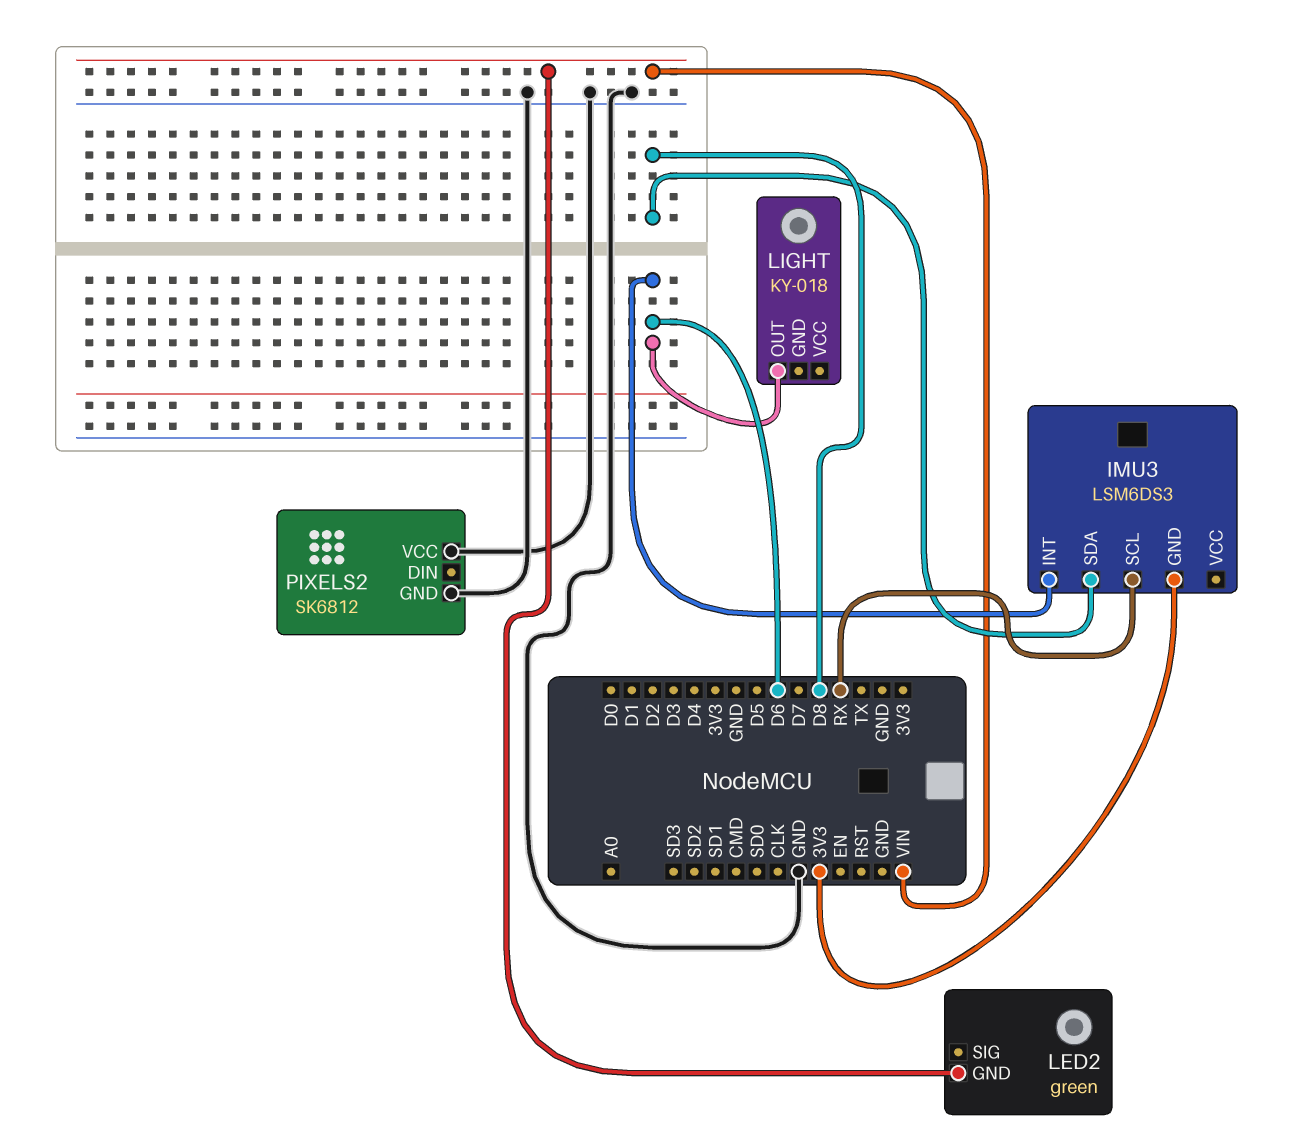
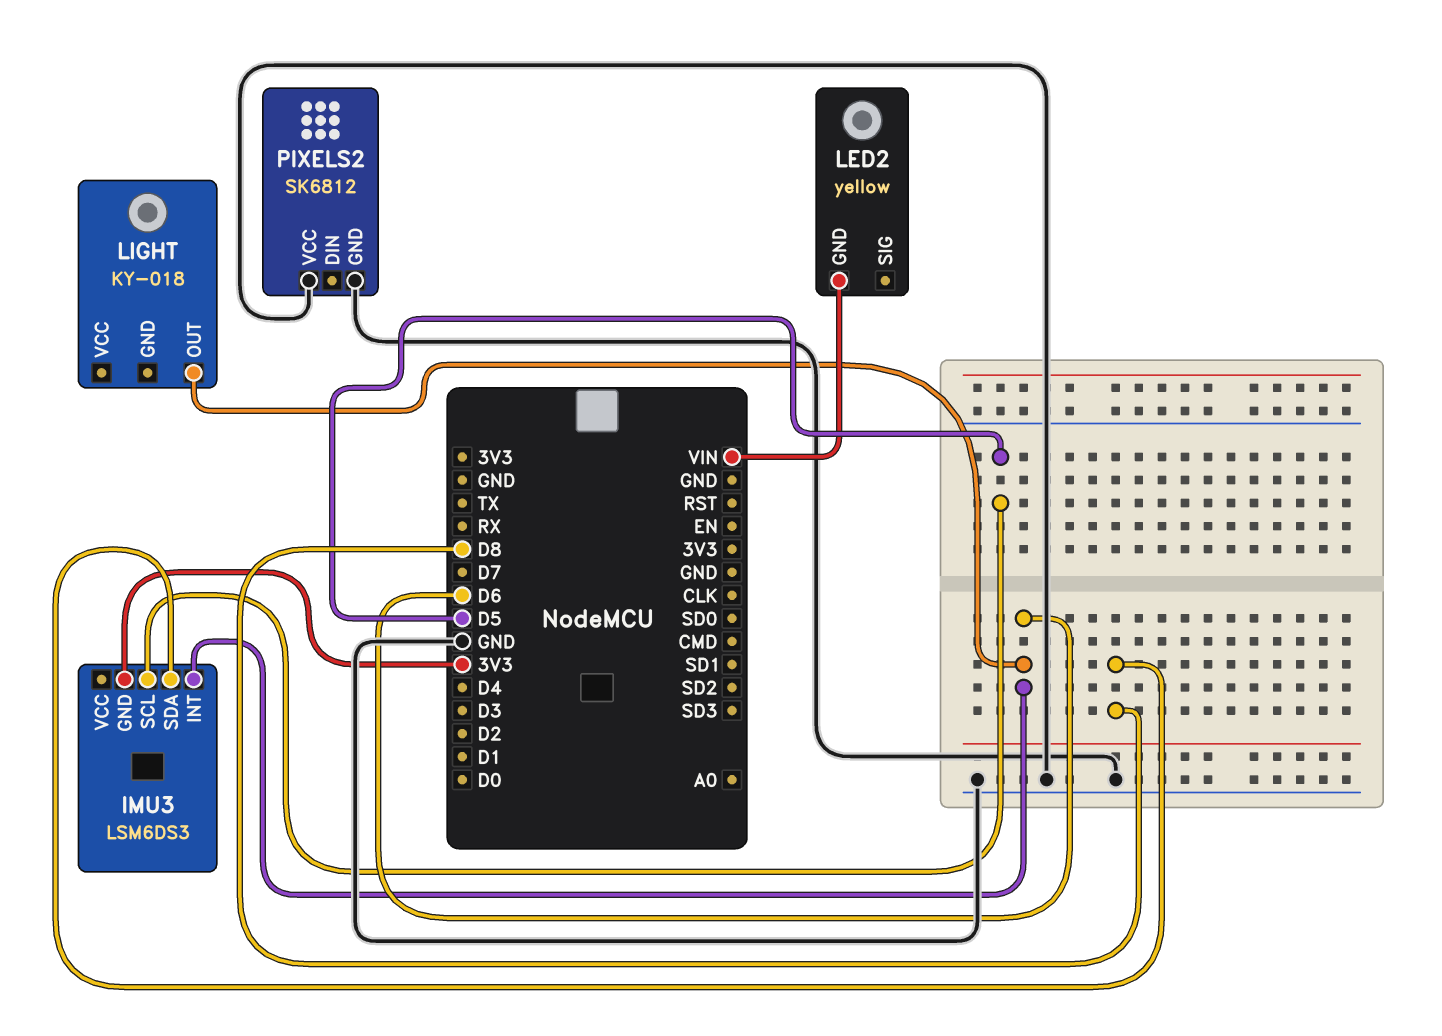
IMU3 pin SCL: RX -> D5
LED2: green -> yellow

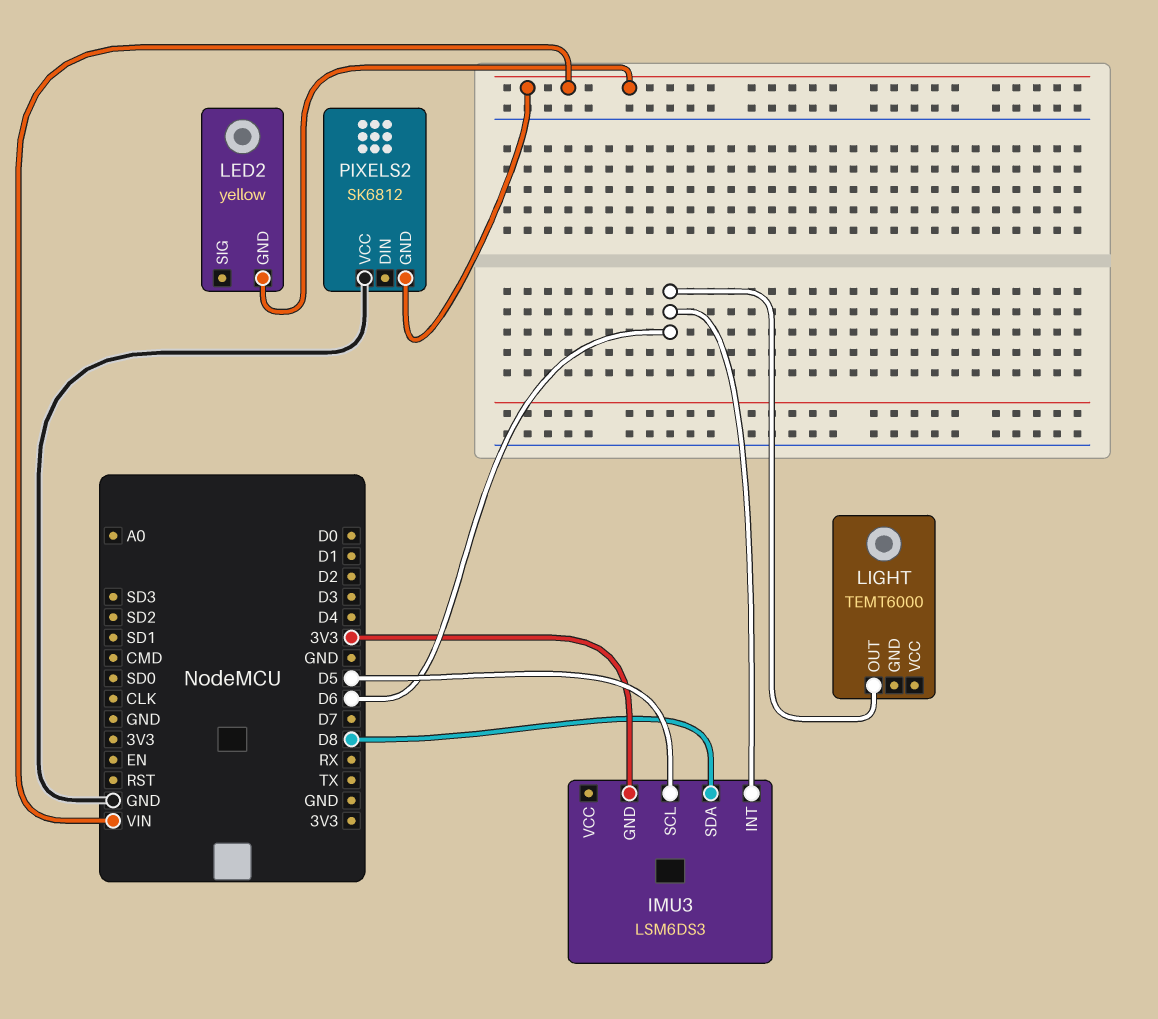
LIGHT: KY-018 -> TEMT6000
PIXELS2 pin GND: GND -> VIN

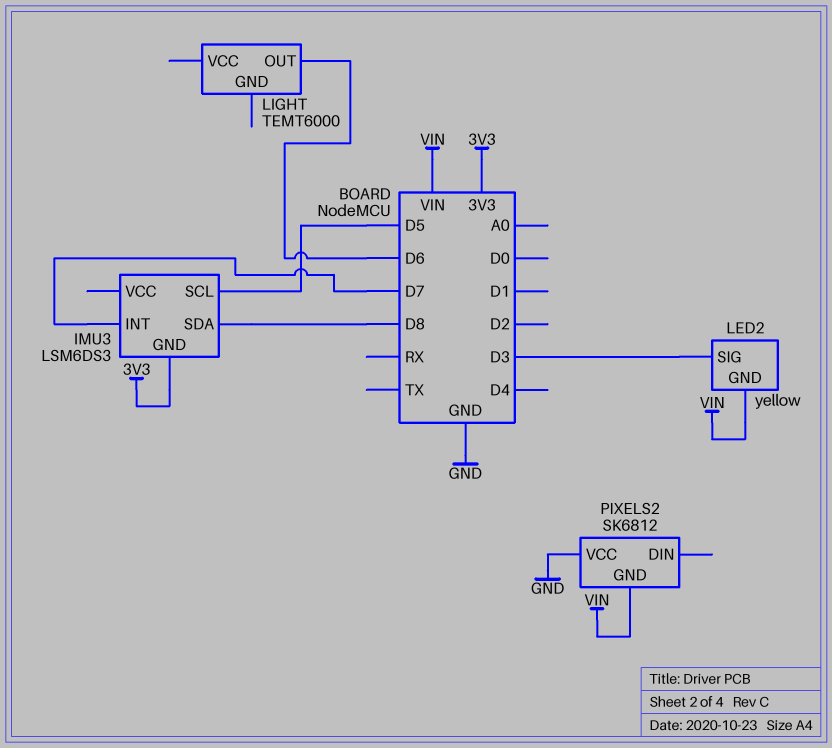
IMU3 pin INT: D6 -> D7
LED2 pin SIG: none -> D3

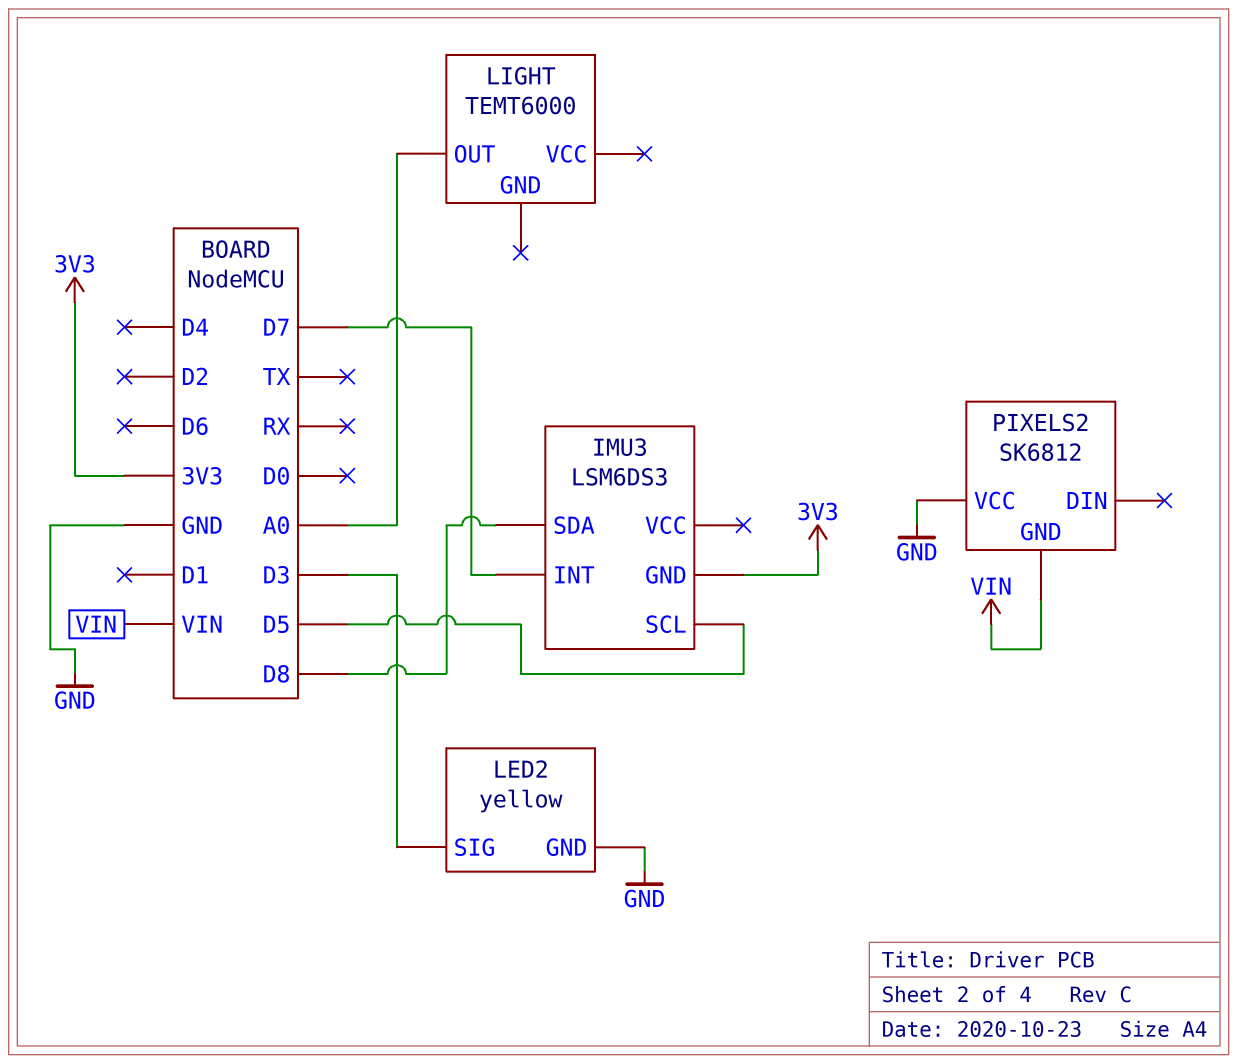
LED2 pin GND: VIN -> GND
LIGHT pin OUT: D6 -> A0

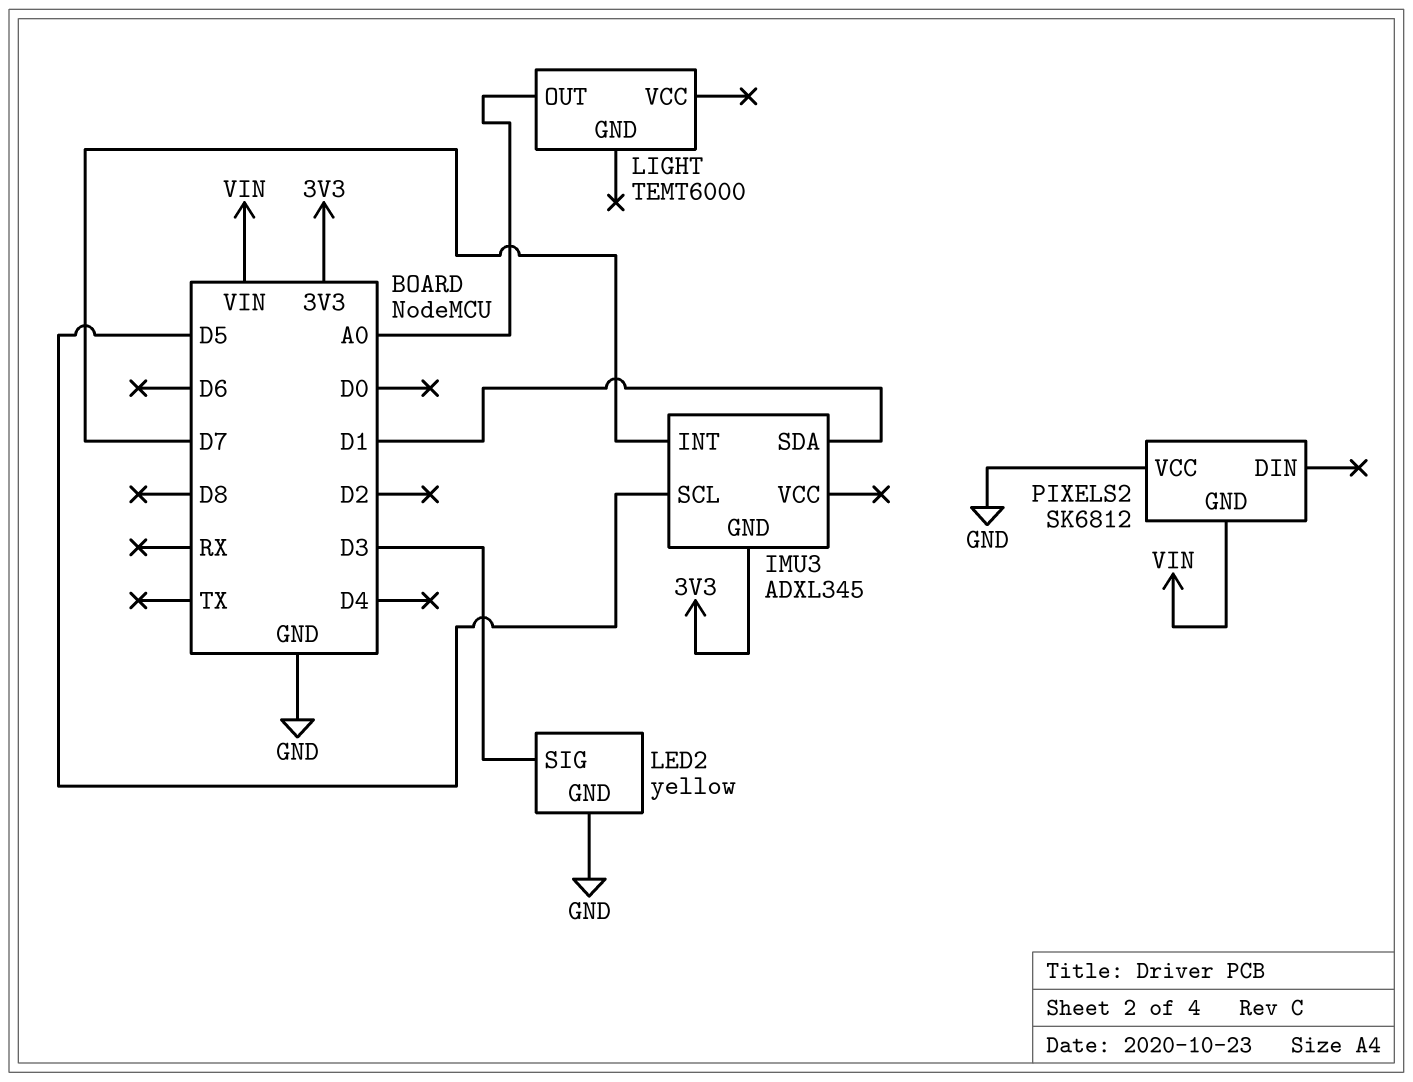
IMU3: LSM6DS3 -> ADXL345
IMU3 pin SDA: D8 -> D1

